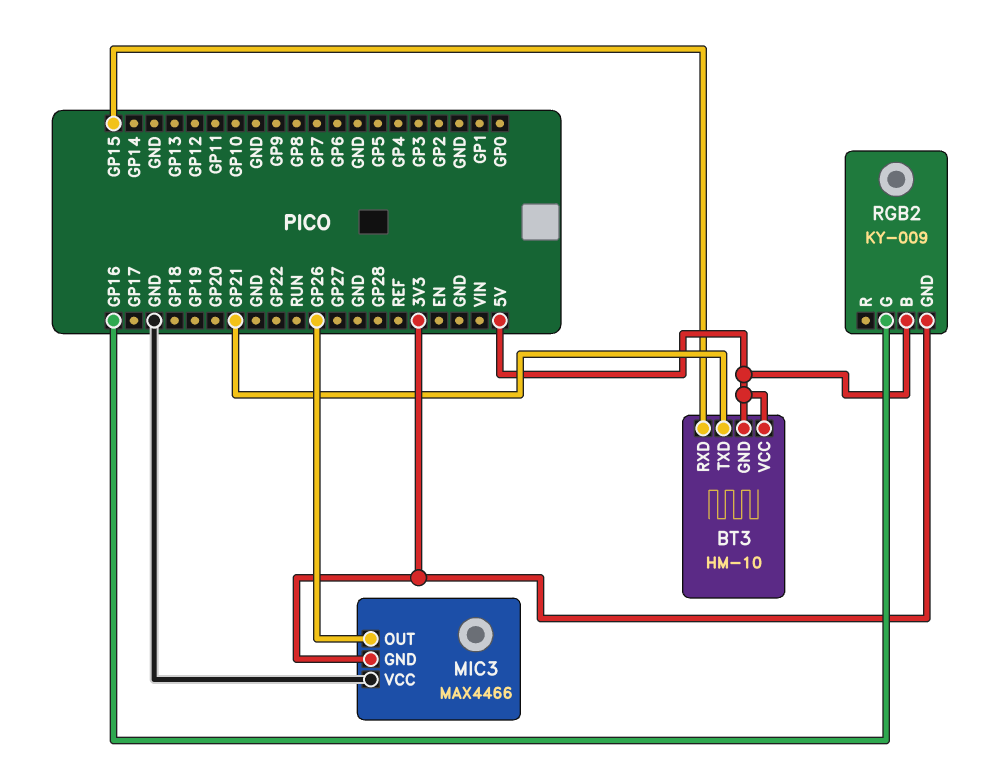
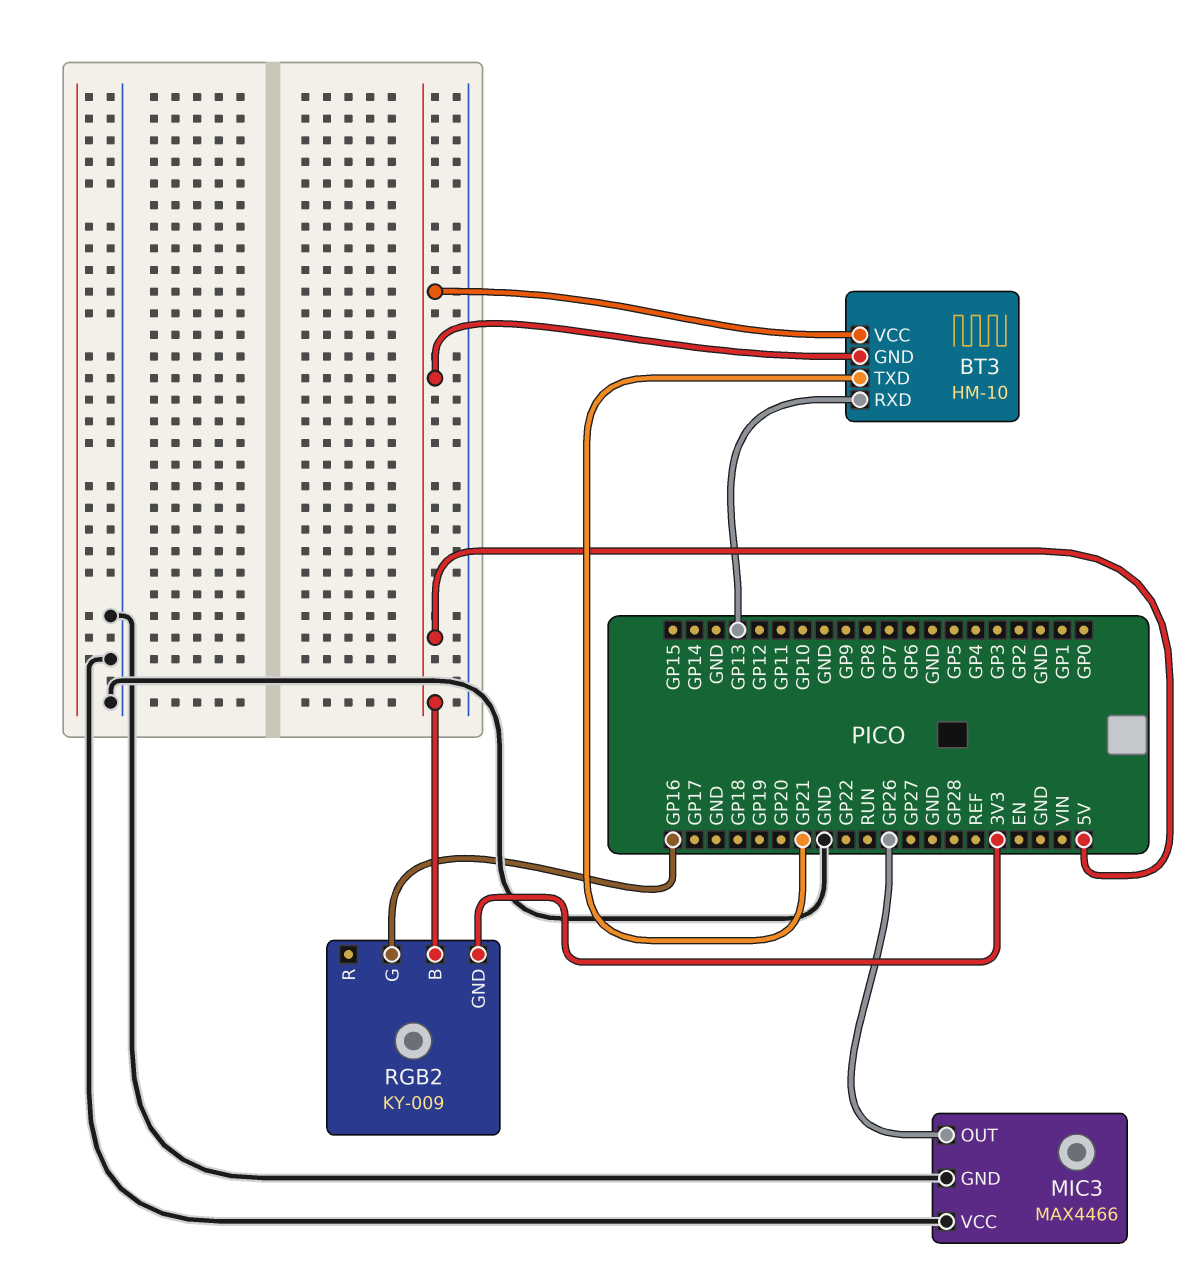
BT3 pin RXD: GP15 -> GP13
MIC3 pin GND: 3V3 -> GND

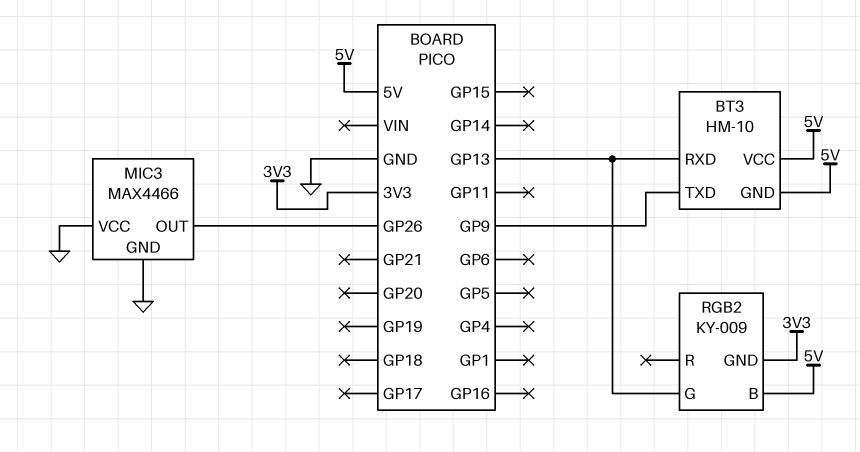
BT3 pin TXD: GP21 -> GP9
RGB2 pin G: GP16 -> GP13

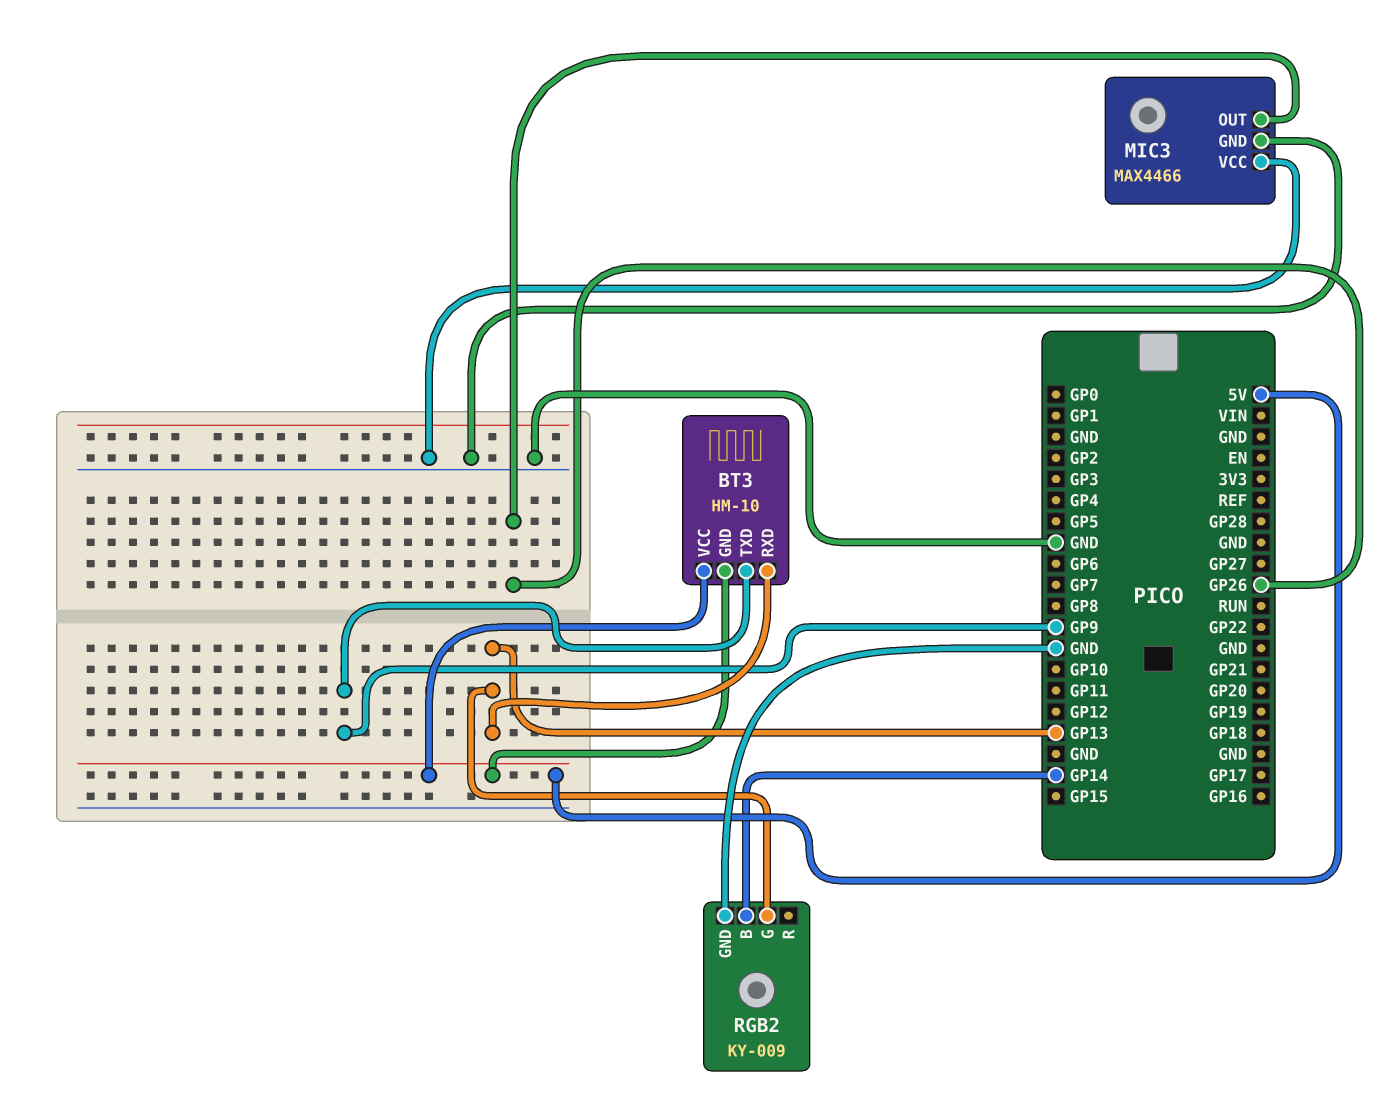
RGB2 pin B: 5V -> GP14
RGB2 pin GND: 3V3 -> GND

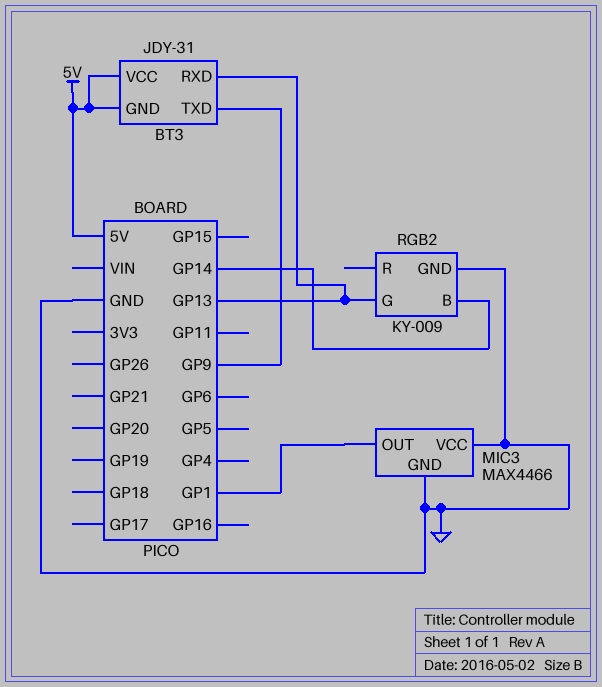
BT3: HM-10 -> JDY-31
MIC3 pin OUT: GP26 -> GP1

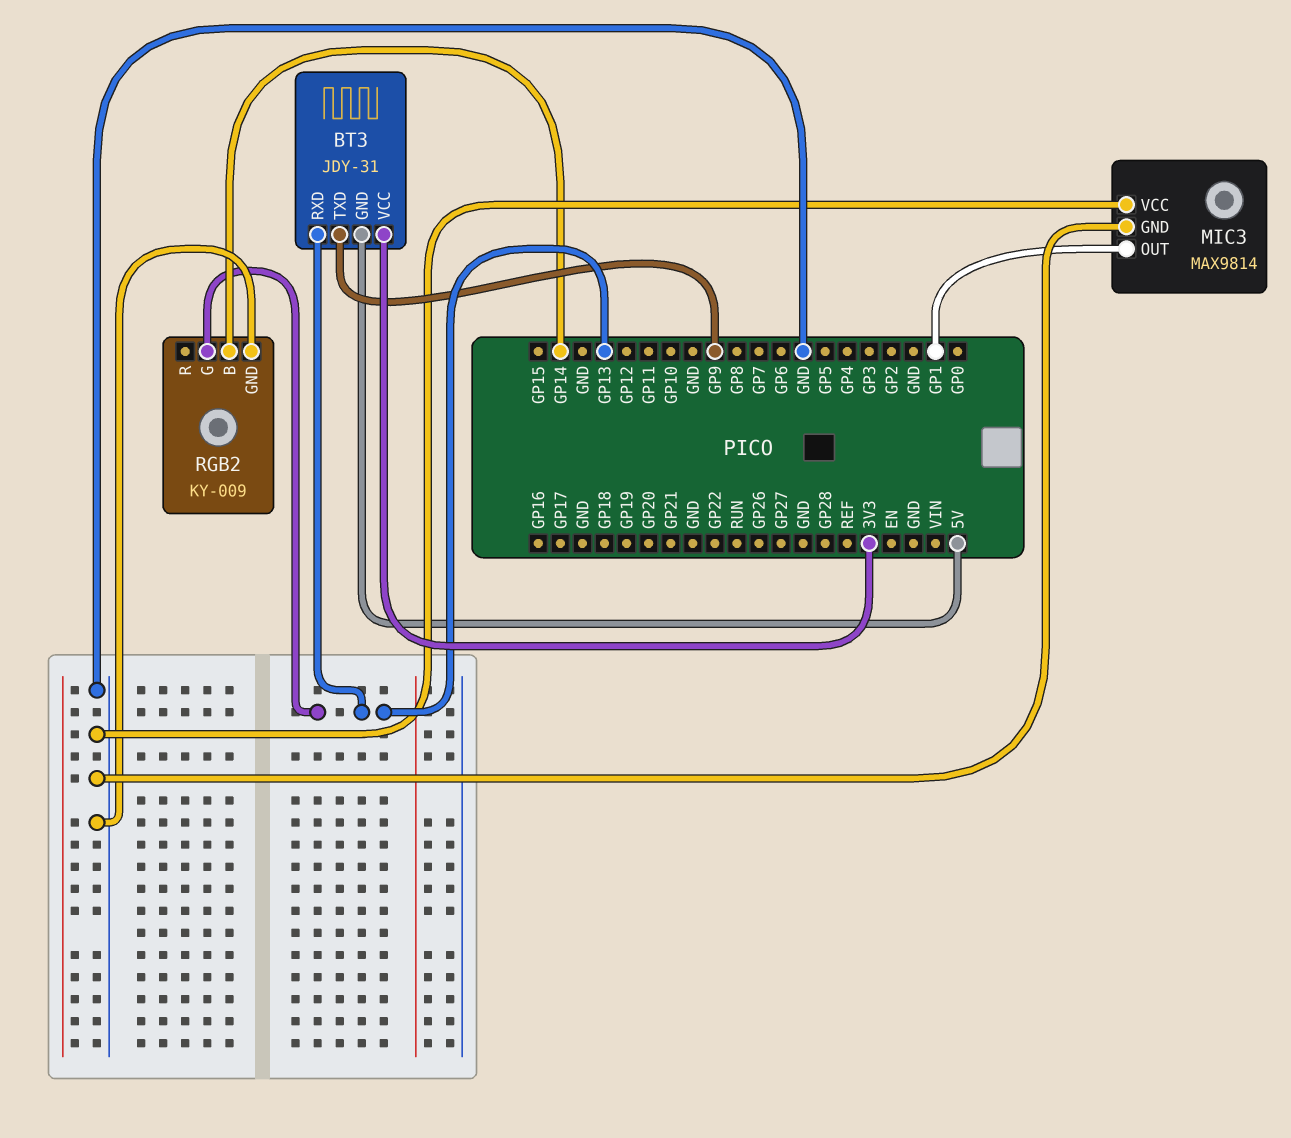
BT3 pin VCC: 5V -> 3V3
MIC3: MAX4466 -> MAX9814

